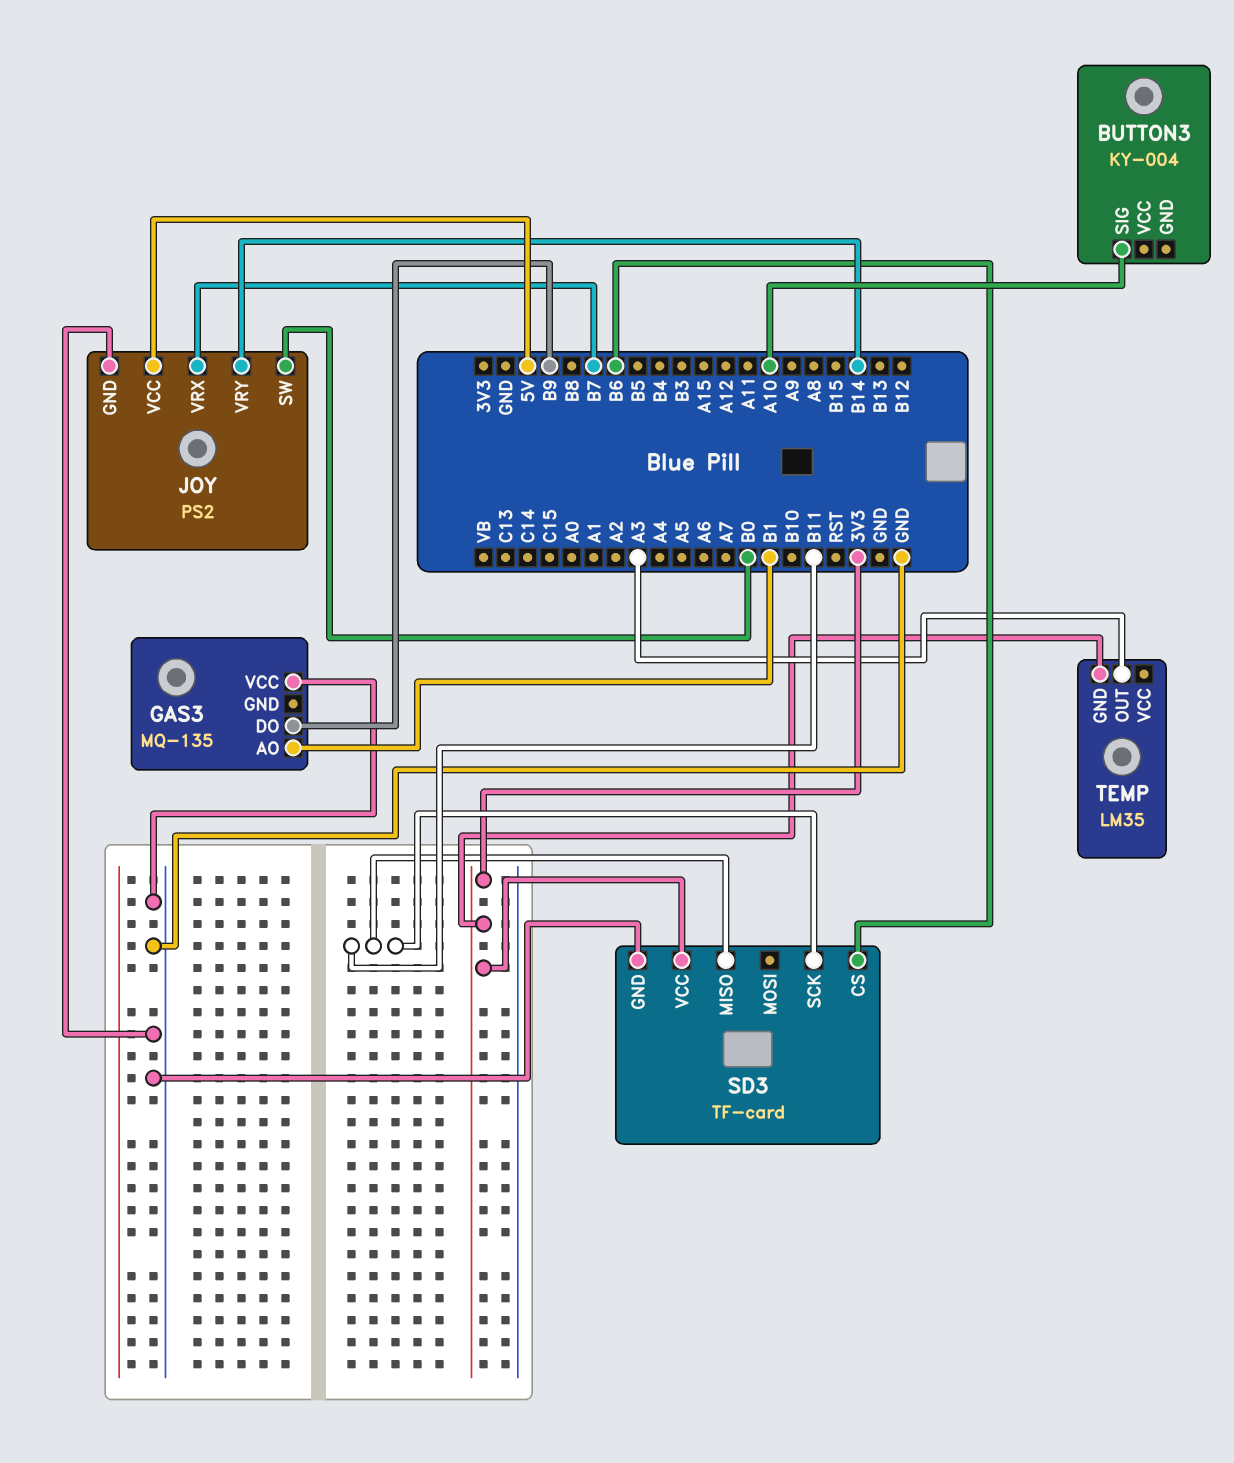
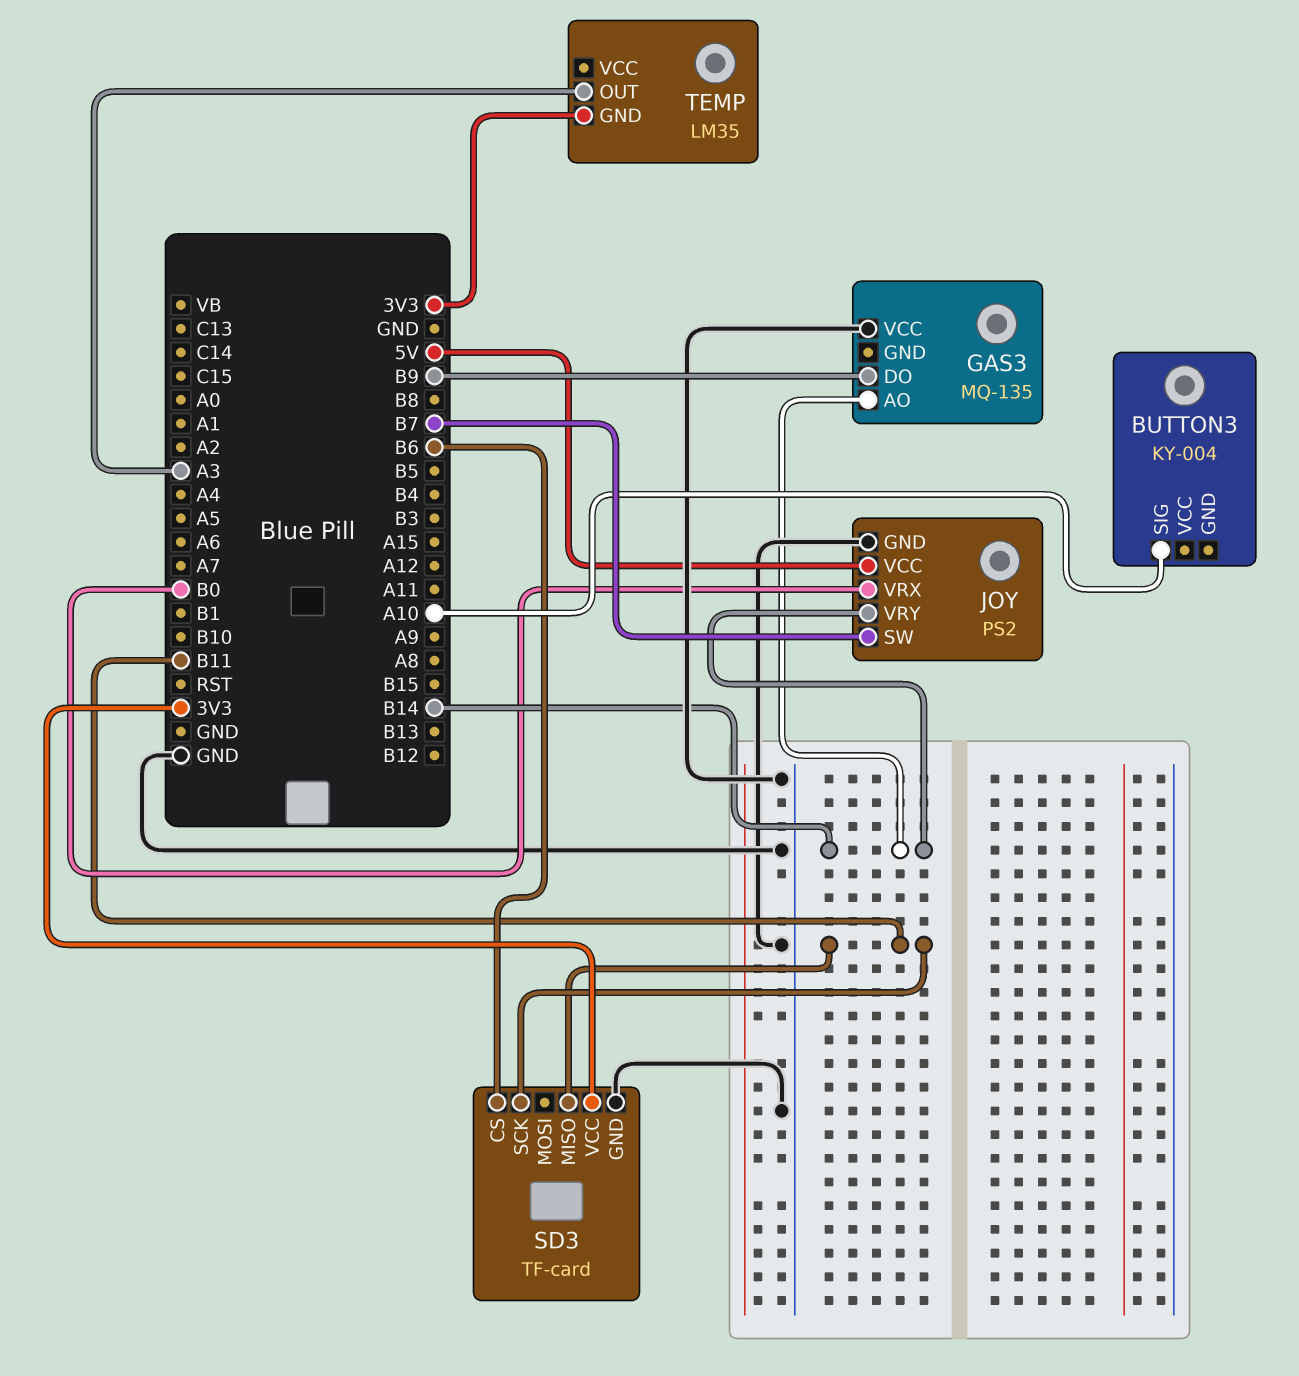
GAS3 pin AO: B1 -> B14
JOY pin SW: B0 -> B7
JOY pin VRX: B7 -> B0

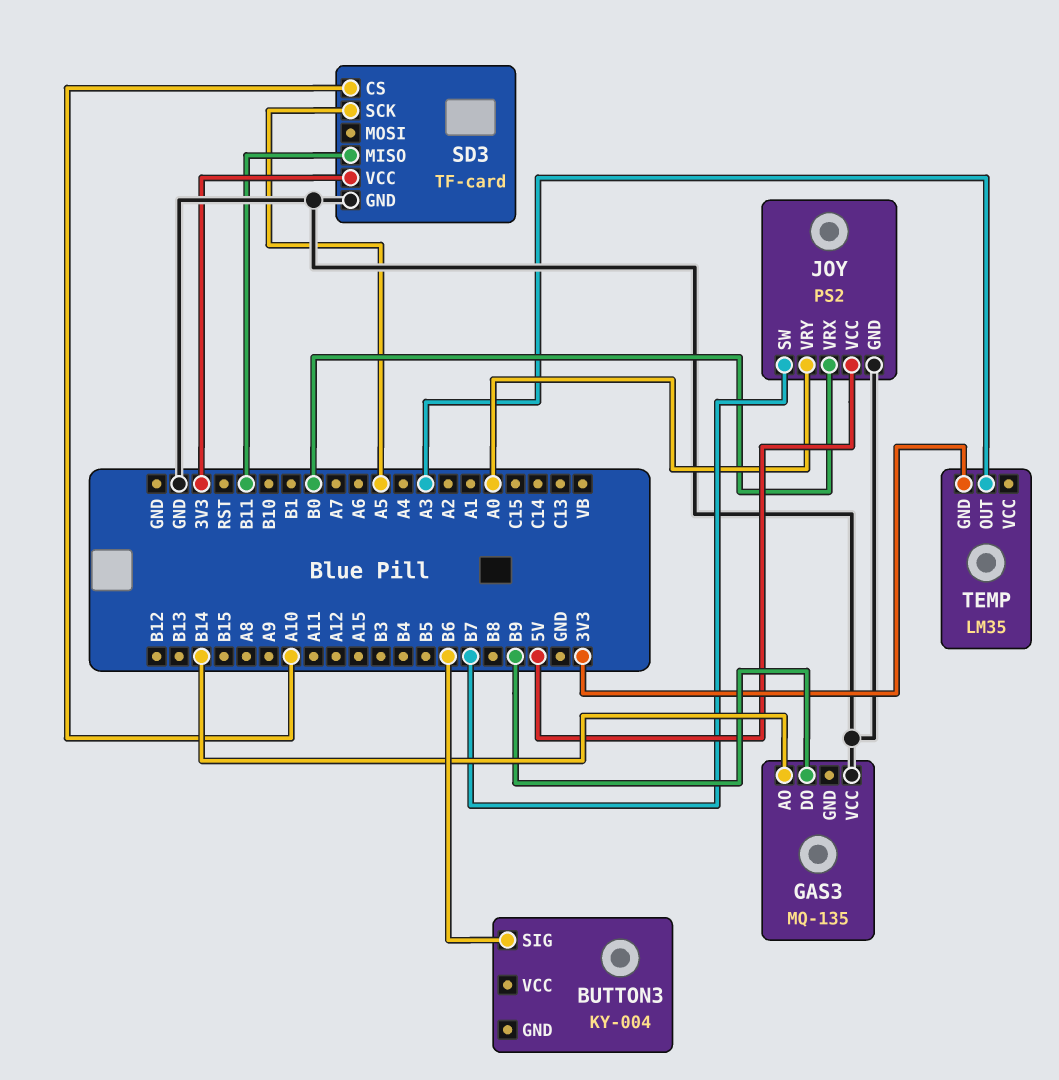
BUTTON3 pin SIG: A10 -> B6
JOY pin VRY: B14 -> A0
SD3 pin CS: B6 -> A10
SD3 pin SCK: B11 -> A5

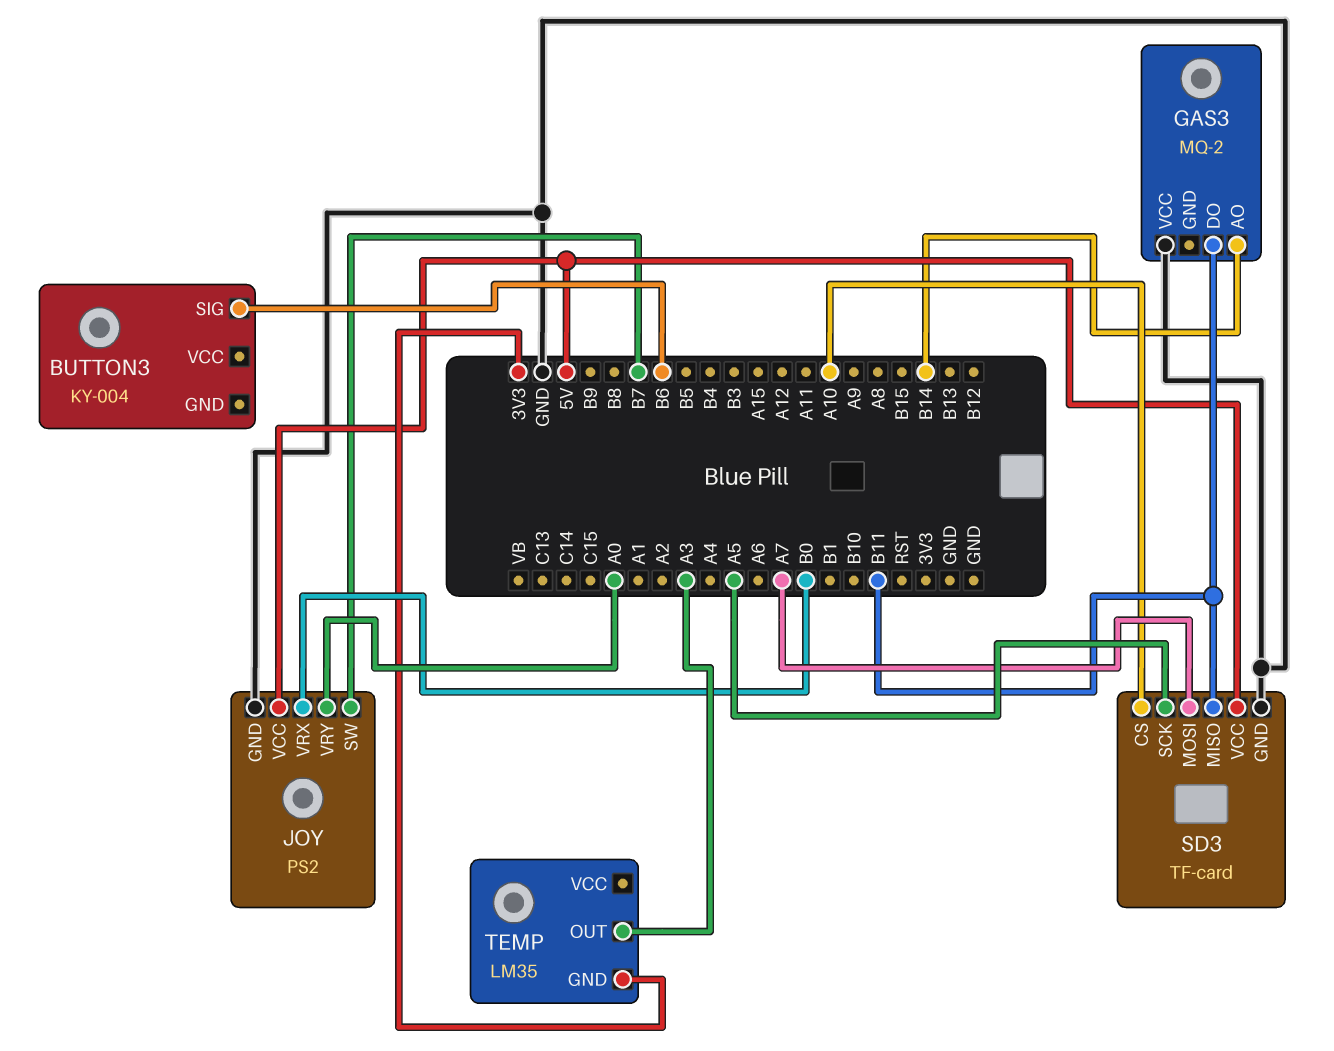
GAS3: MQ-135 -> MQ-2
GAS3 pin DO: B9 -> B11
SD3 pin MOSI: none -> A7
SD3 pin VCC: 3V3 -> 5V

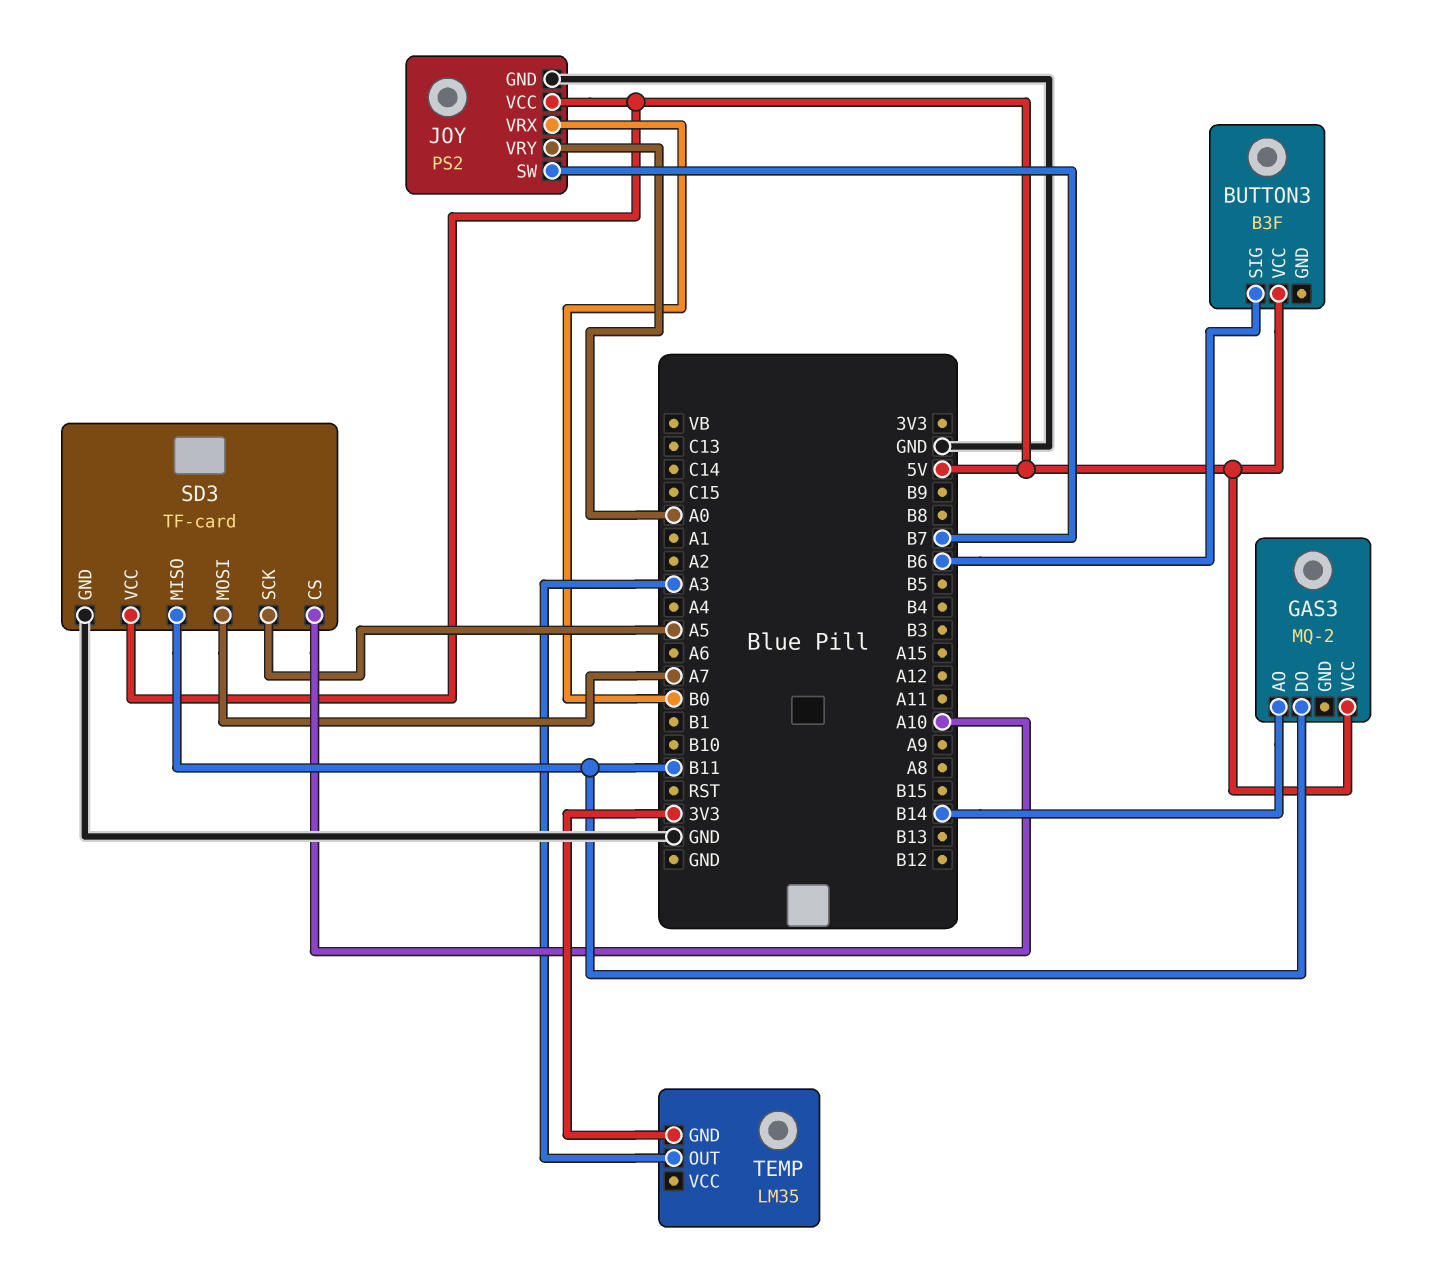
BUTTON3: KY-004 -> B3F
BUTTON3 pin VCC: none -> 5V
GAS3 pin VCC: GND -> 5V

